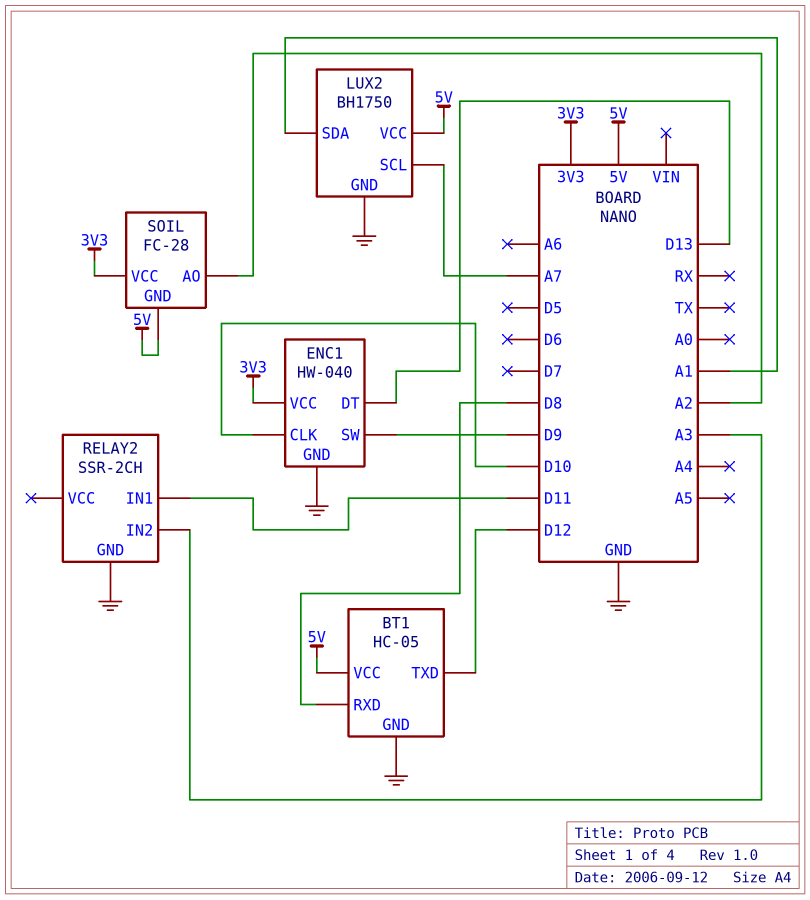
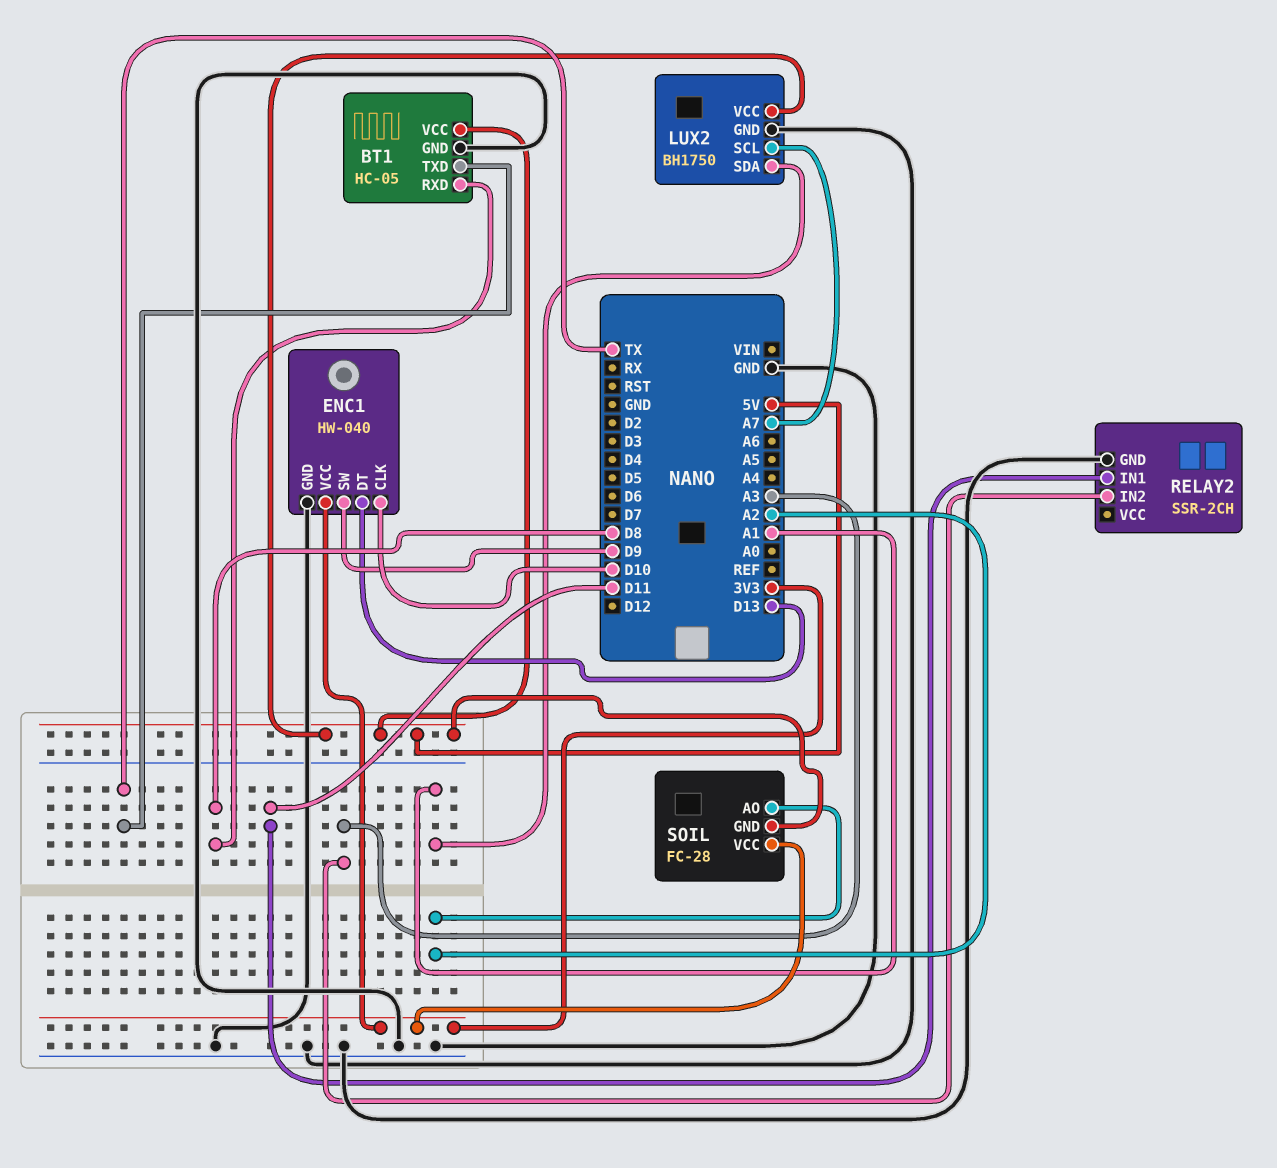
BT1 pin TXD: D12 -> TX

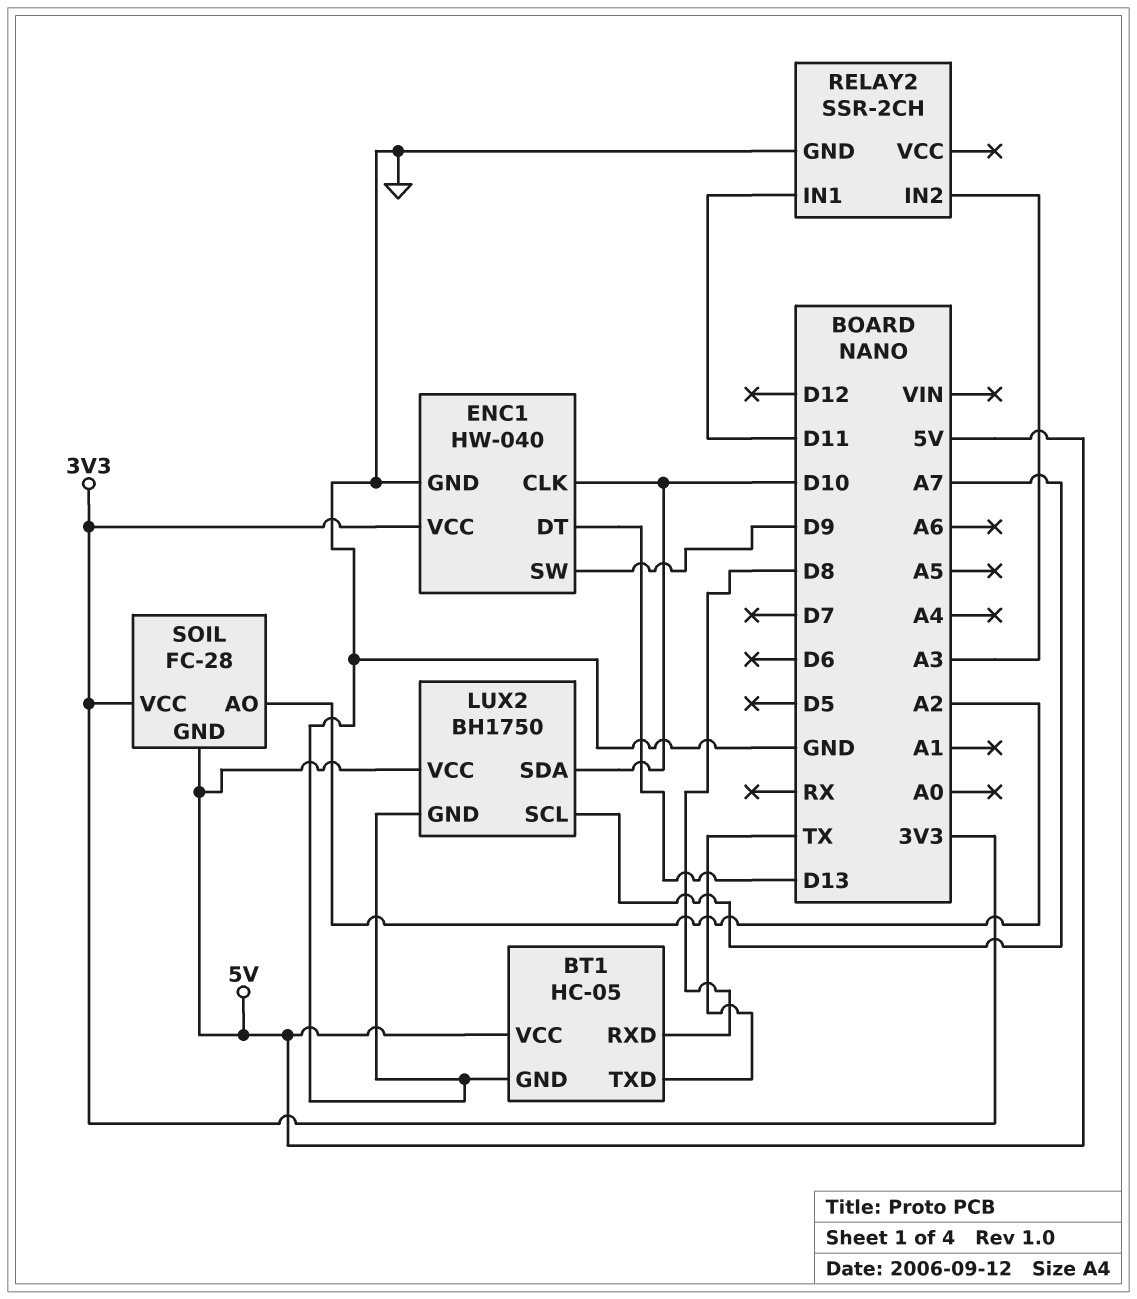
LUX2 pin SDA: A1 -> D10

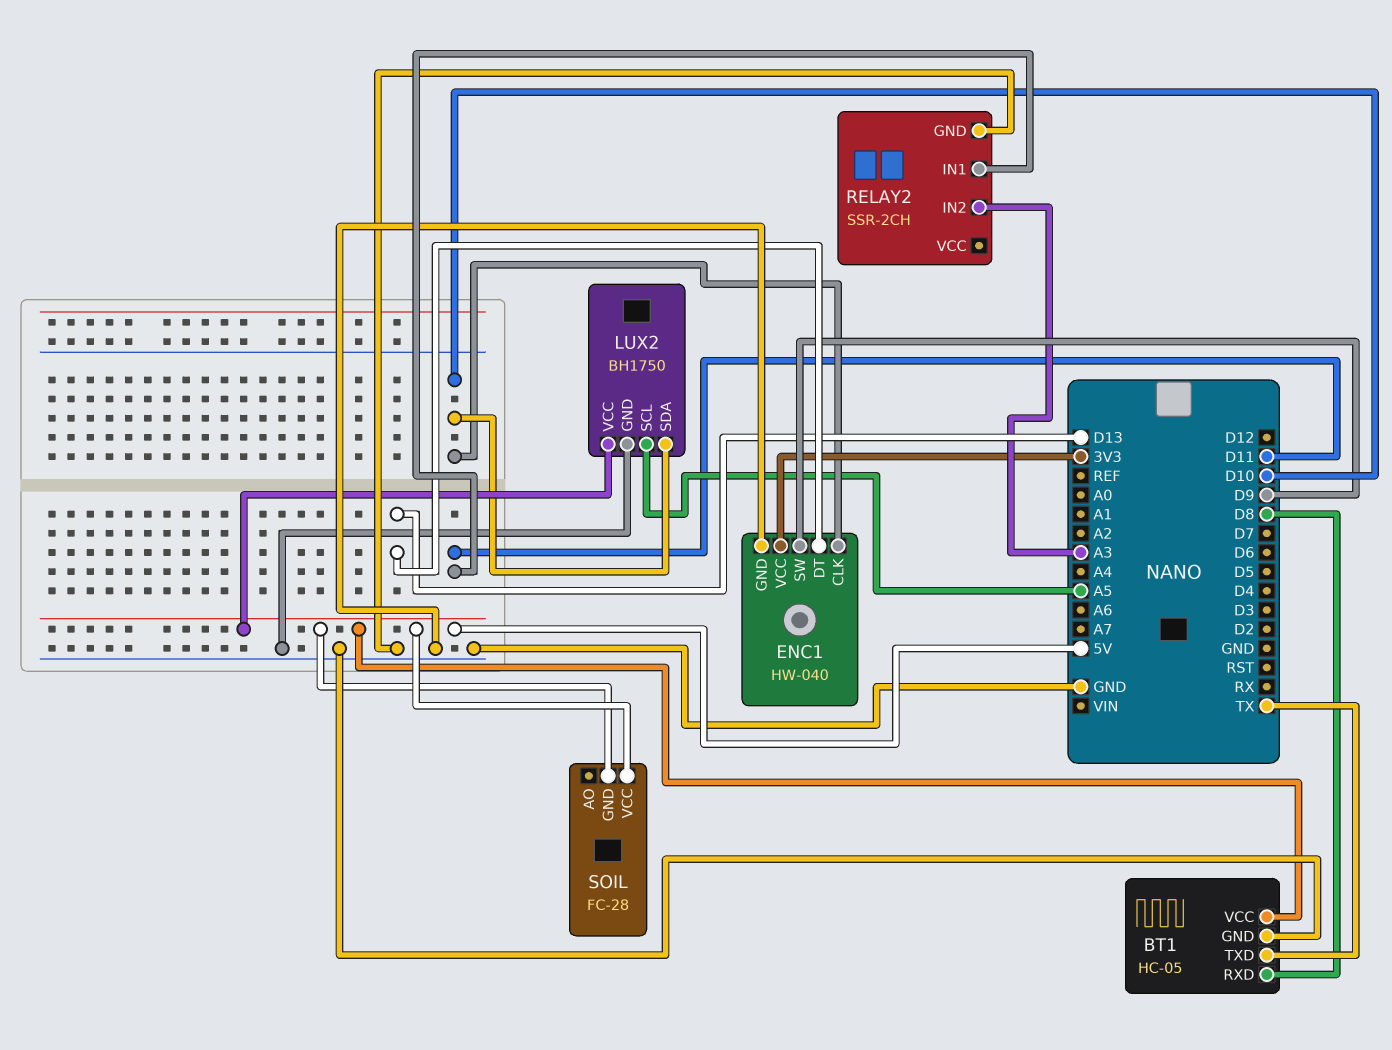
LUX2 pin SCL: A7 -> A5
SOIL pin AO: A2 -> none
SOIL pin VCC: 3V3 -> 5V

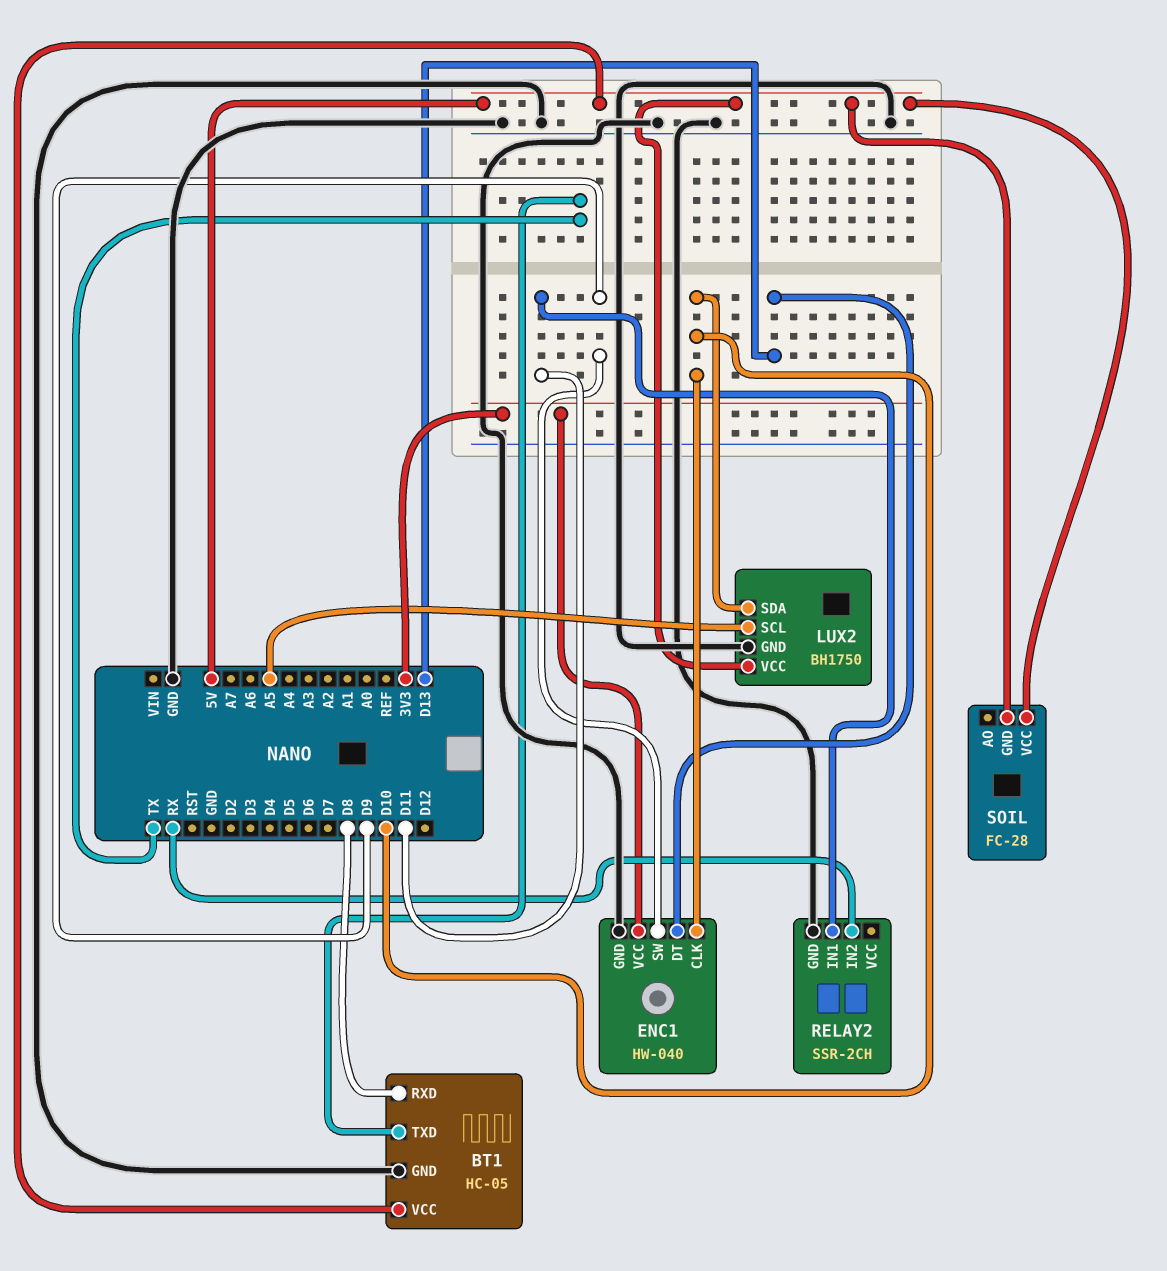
RELAY2 pin IN2: A3 -> RX

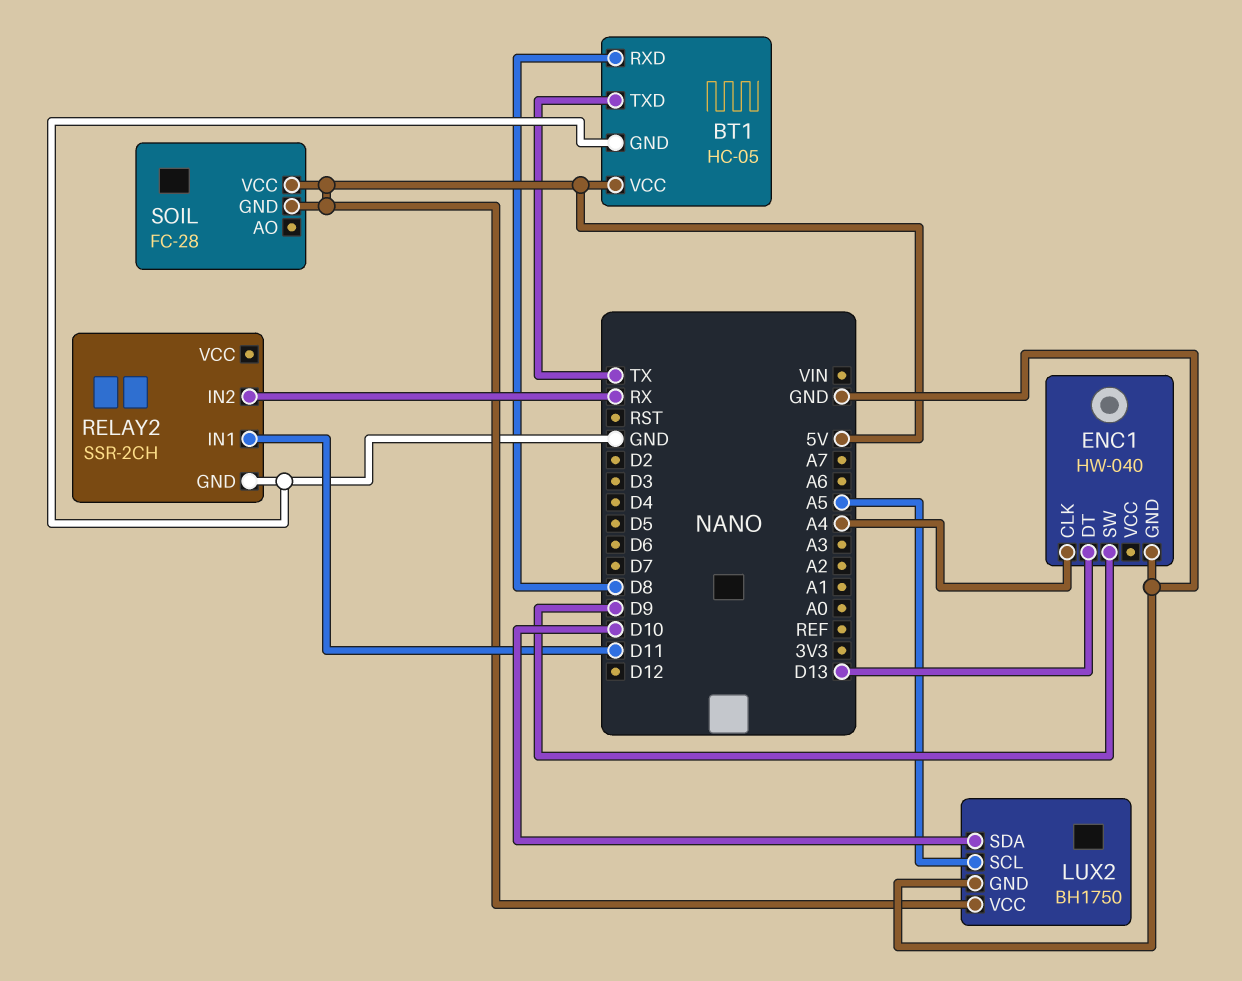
ENC1 pin CLK: D10 -> A4
ENC1 pin VCC: 3V3 -> none

